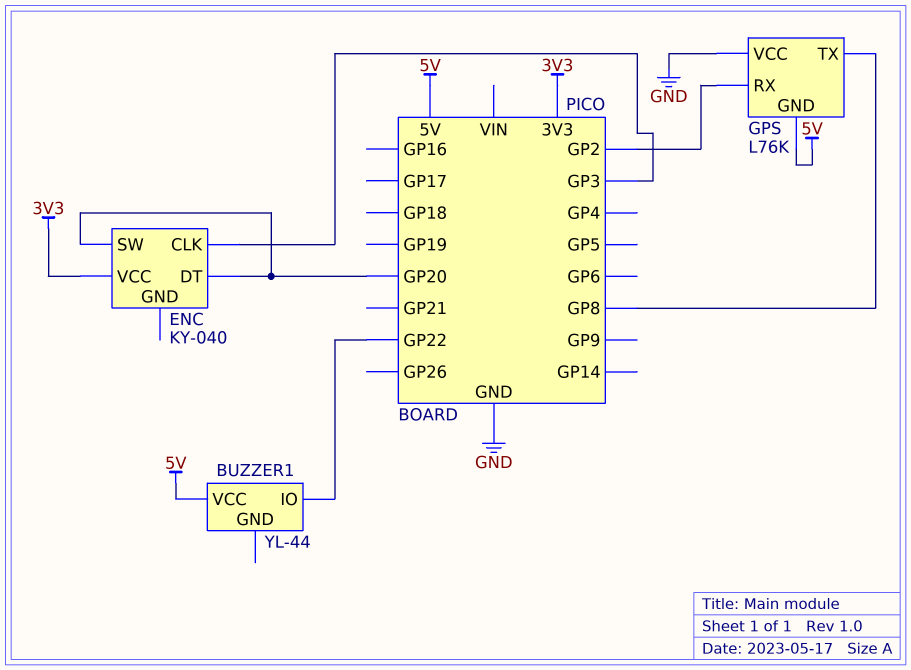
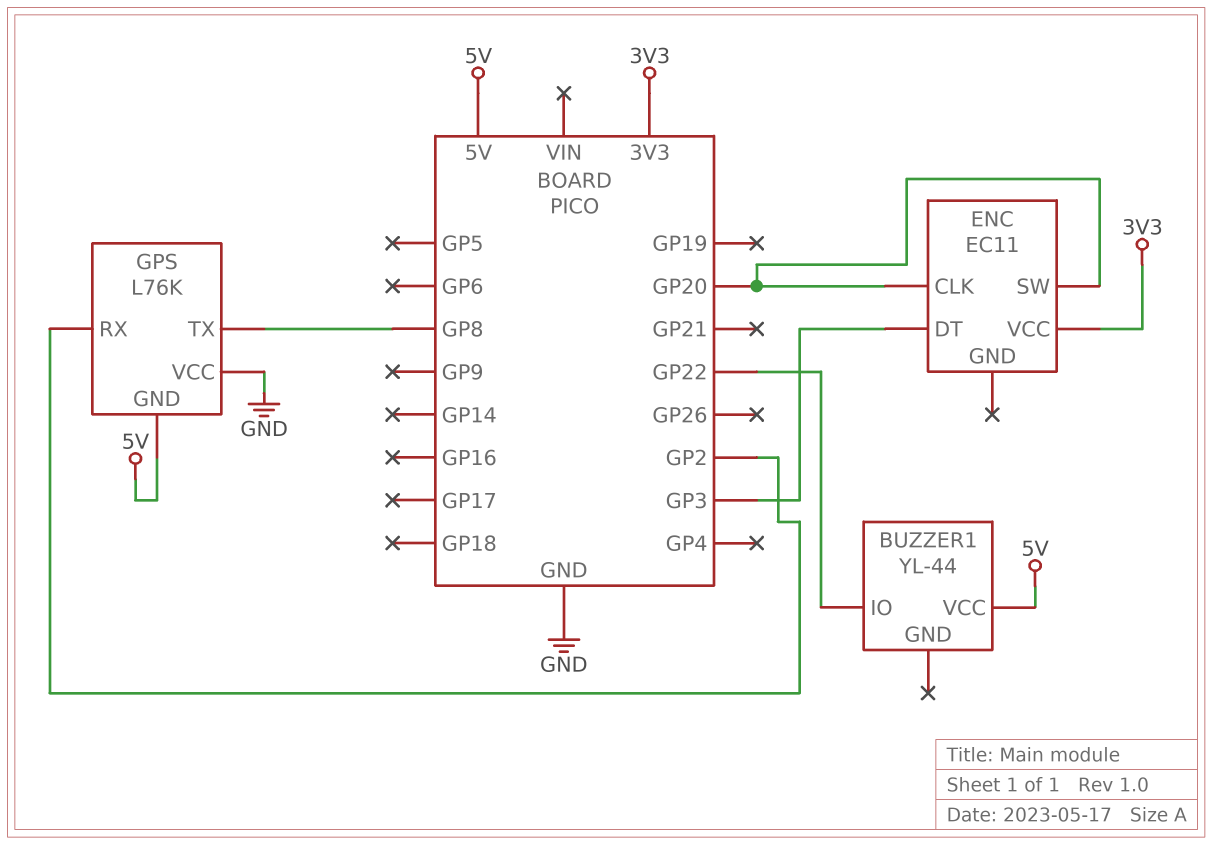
ENC: KY-040 -> EC11
ENC pin CLK: GP3 -> GP20
ENC pin DT: GP20 -> GP3

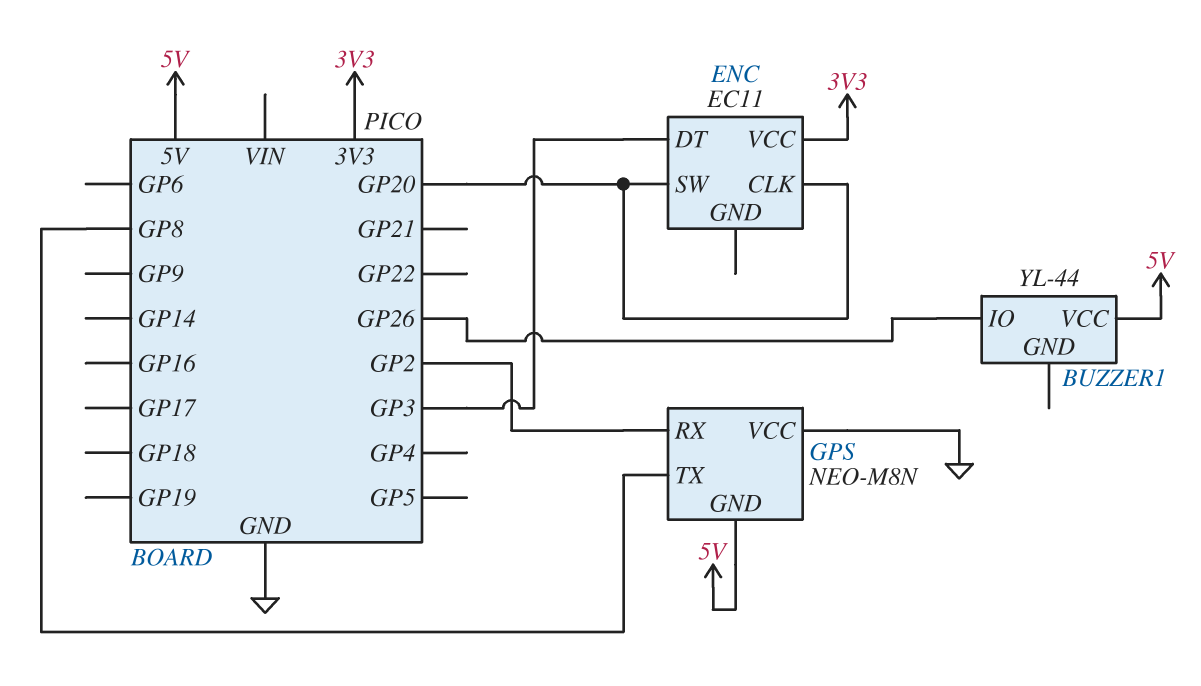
BUZZER1 pin IO: GP22 -> GP26
GPS: L76K -> NEO-M8N

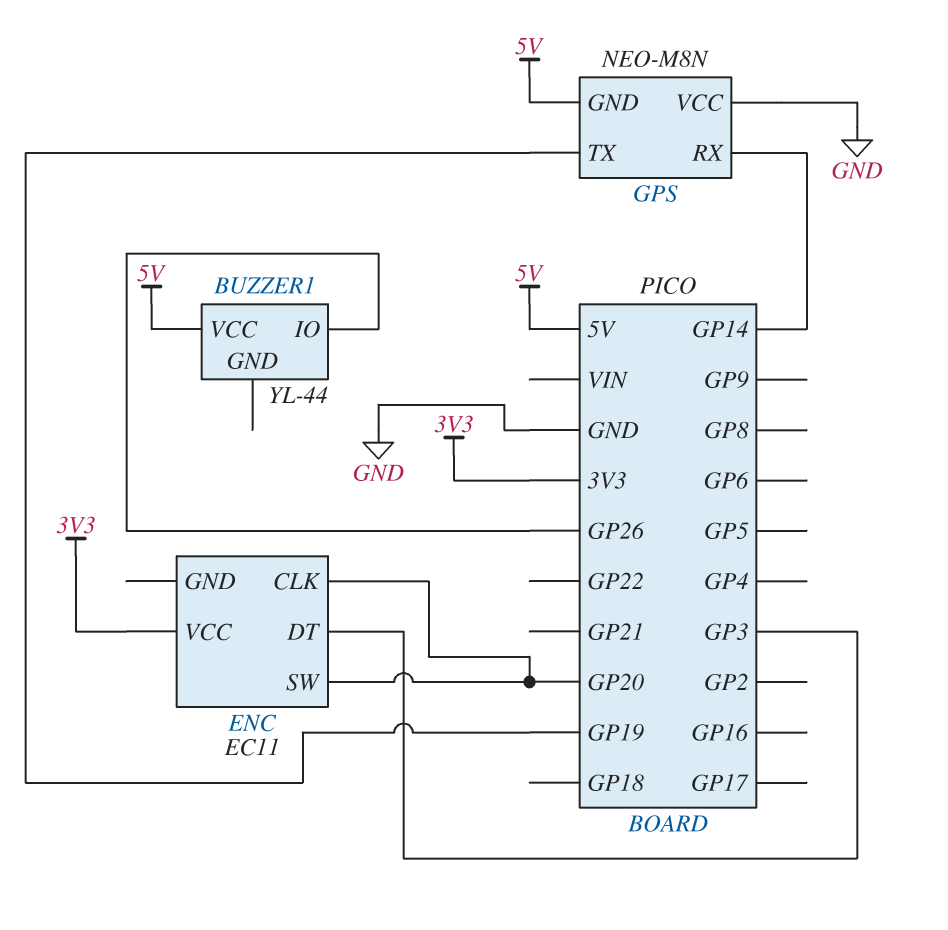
GPS pin RX: GP2 -> GP14
GPS pin TX: GP8 -> GP19

